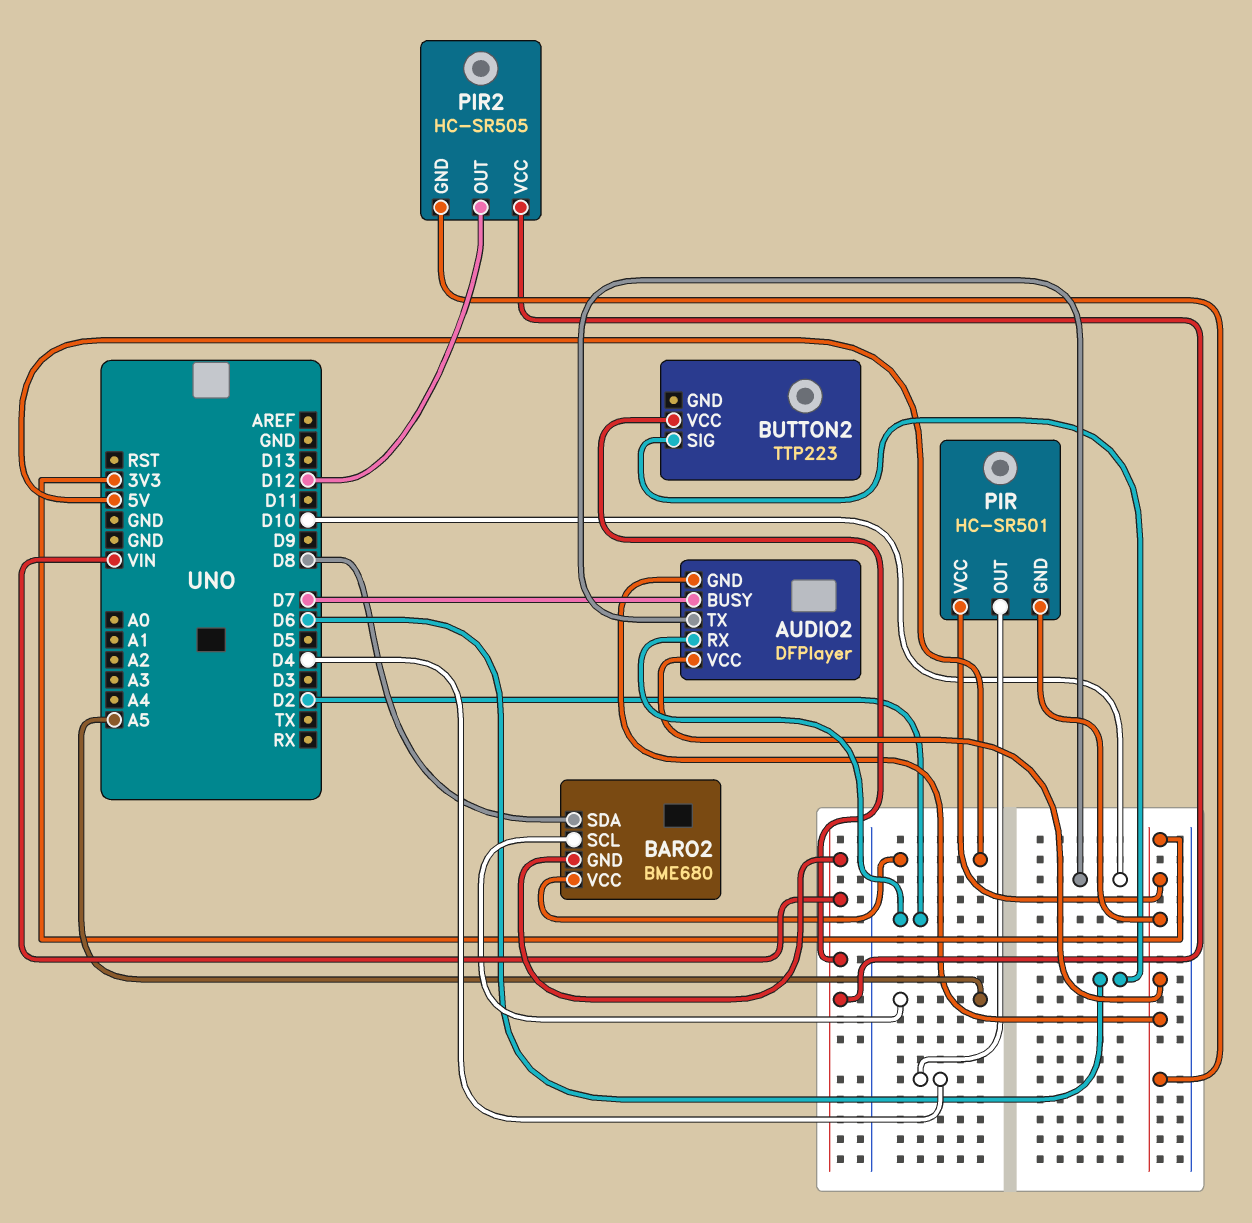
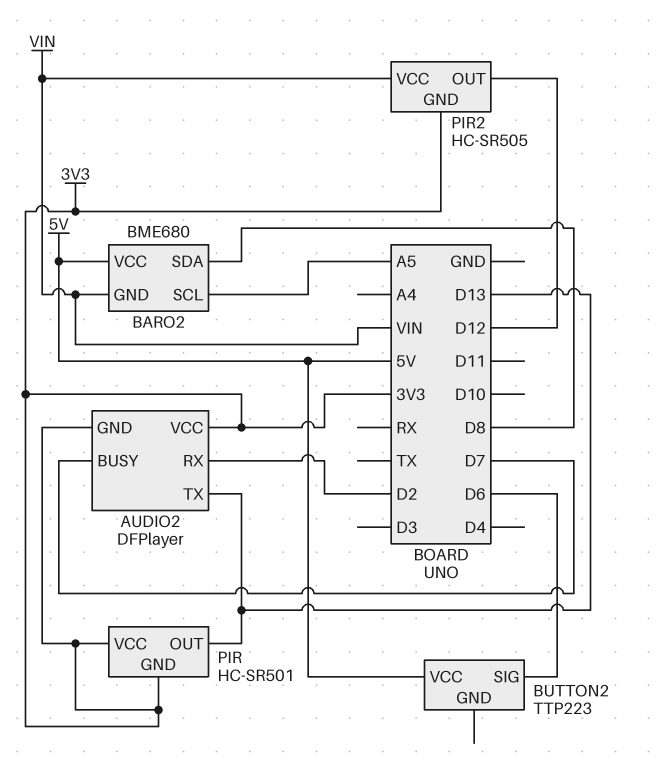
AUDIO2 pin TX: D10 -> D13
BUTTON2 pin VCC: VIN -> 5V
PIR pin OUT: D4 -> D13

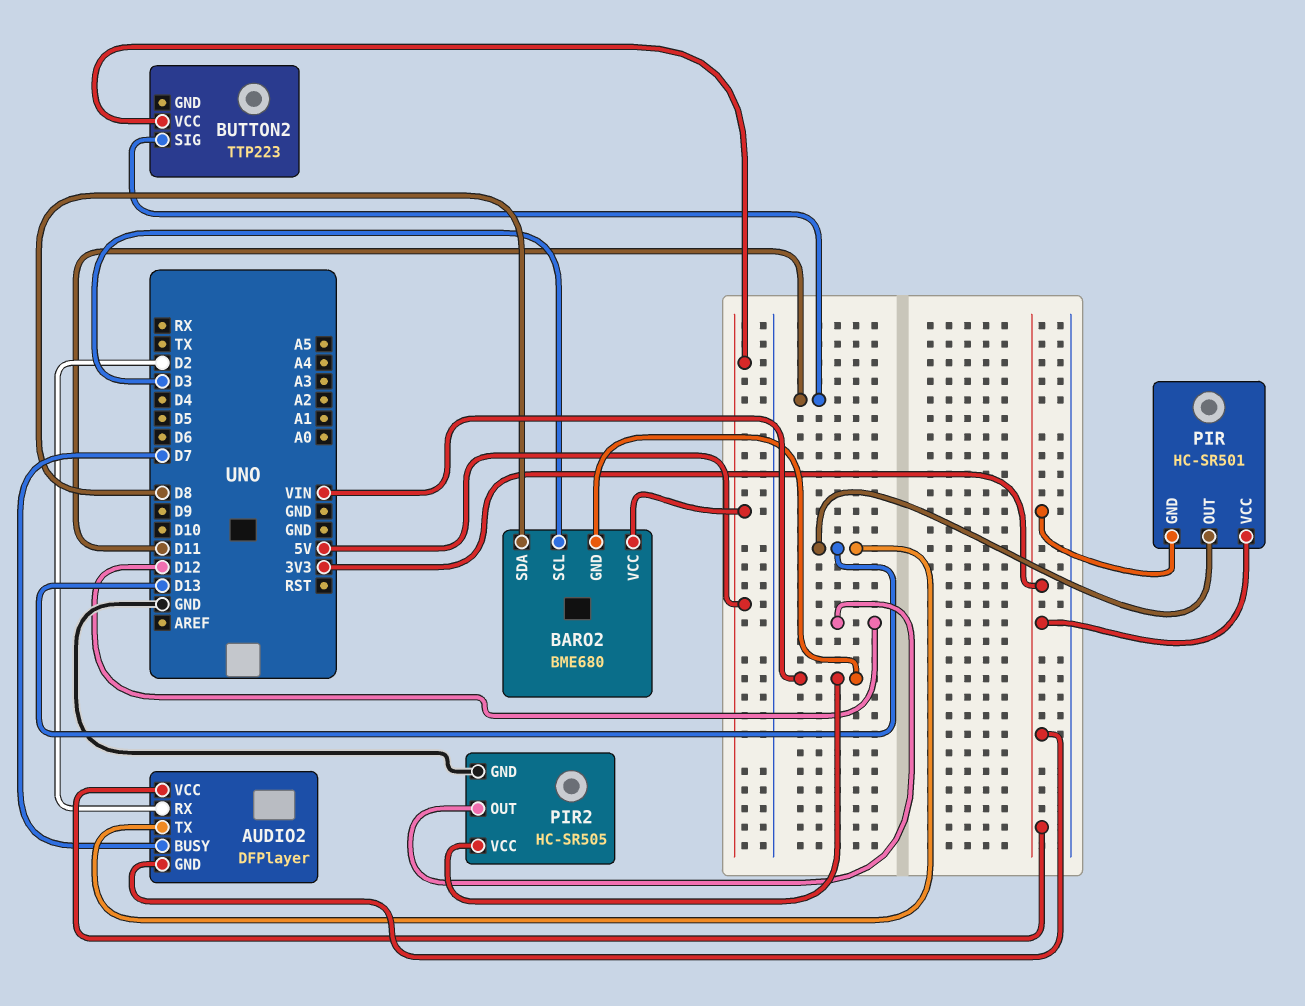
BARO2 pin SCL: A5 -> D3
BUTTON2 pin SIG: D6 -> D11
PIR2 pin GND: 3V3 -> GND

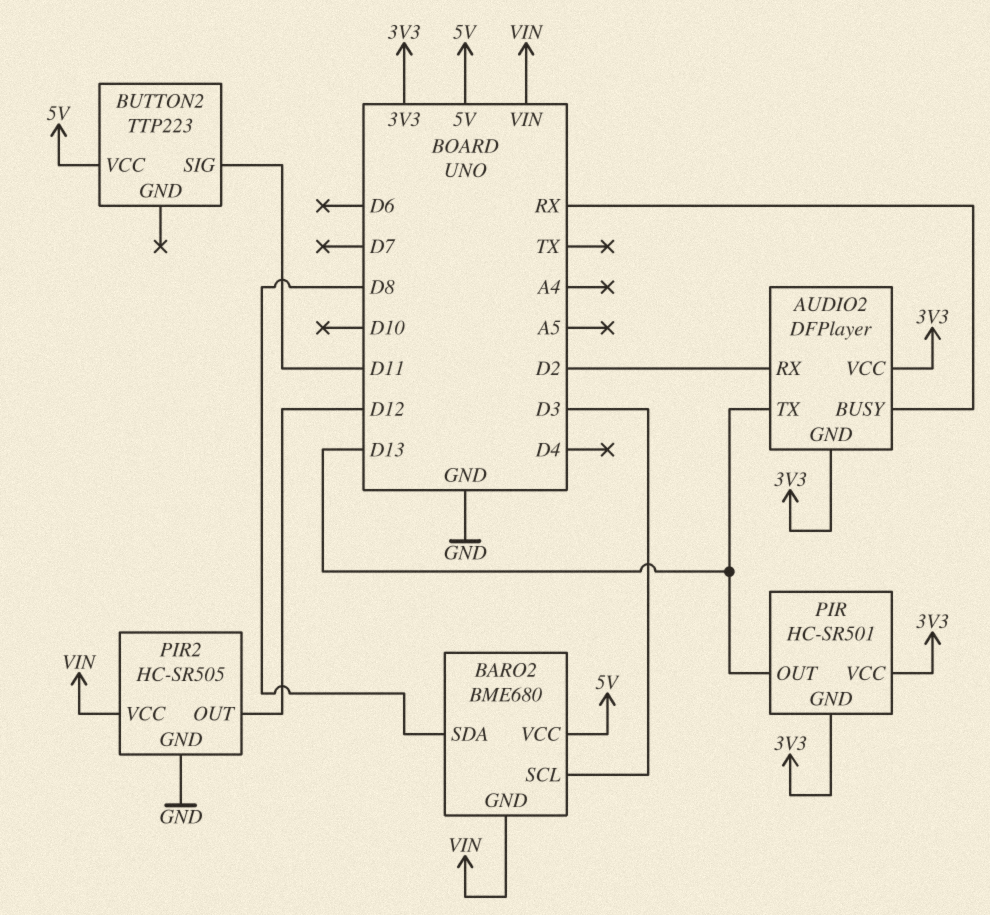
AUDIO2 pin BUSY: D7 -> RX

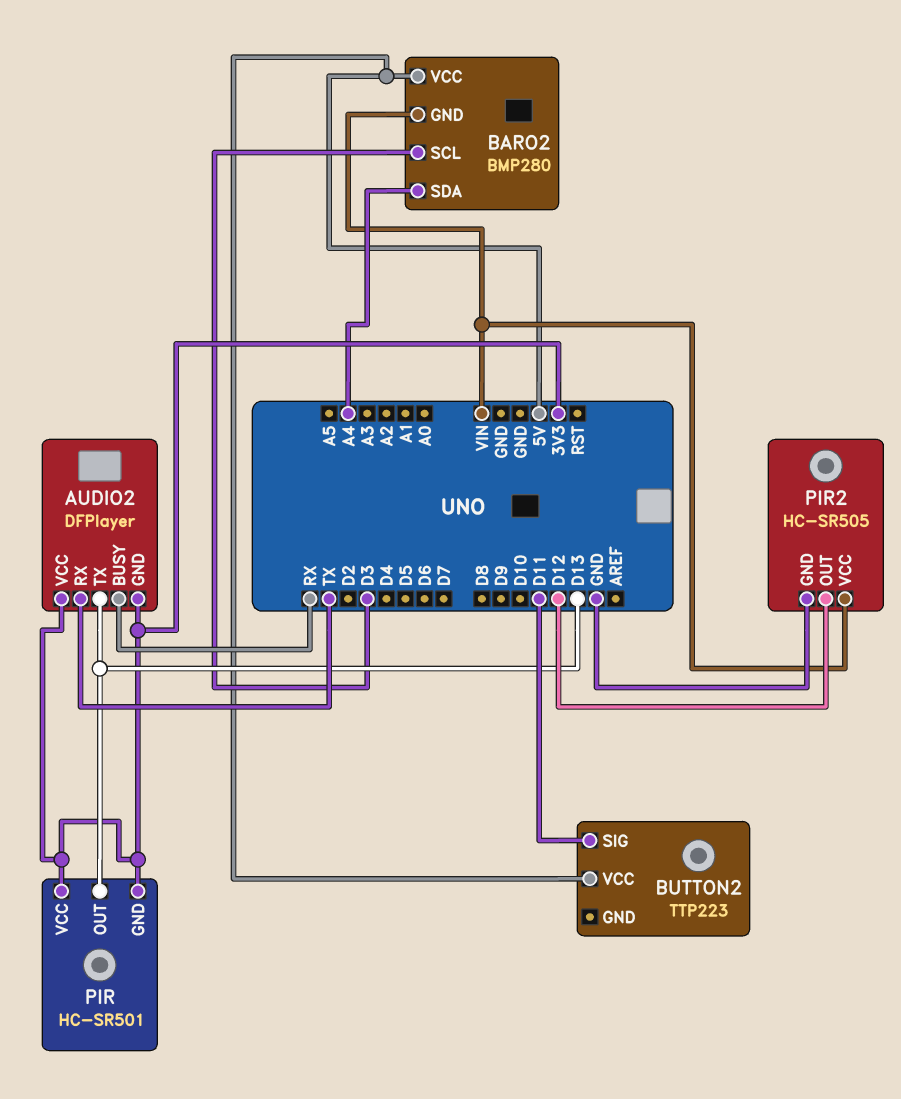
AUDIO2 pin RX: D2 -> TX
BARO2: BME680 -> BMP280
BARO2 pin SDA: D8 -> A4

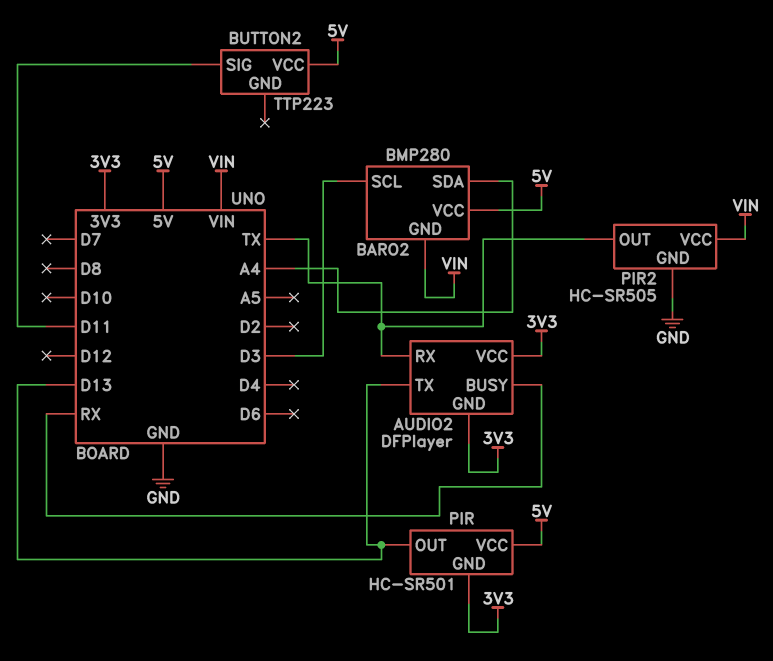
PIR pin VCC: 3V3 -> 5V
PIR2 pin OUT: D12 -> TX

